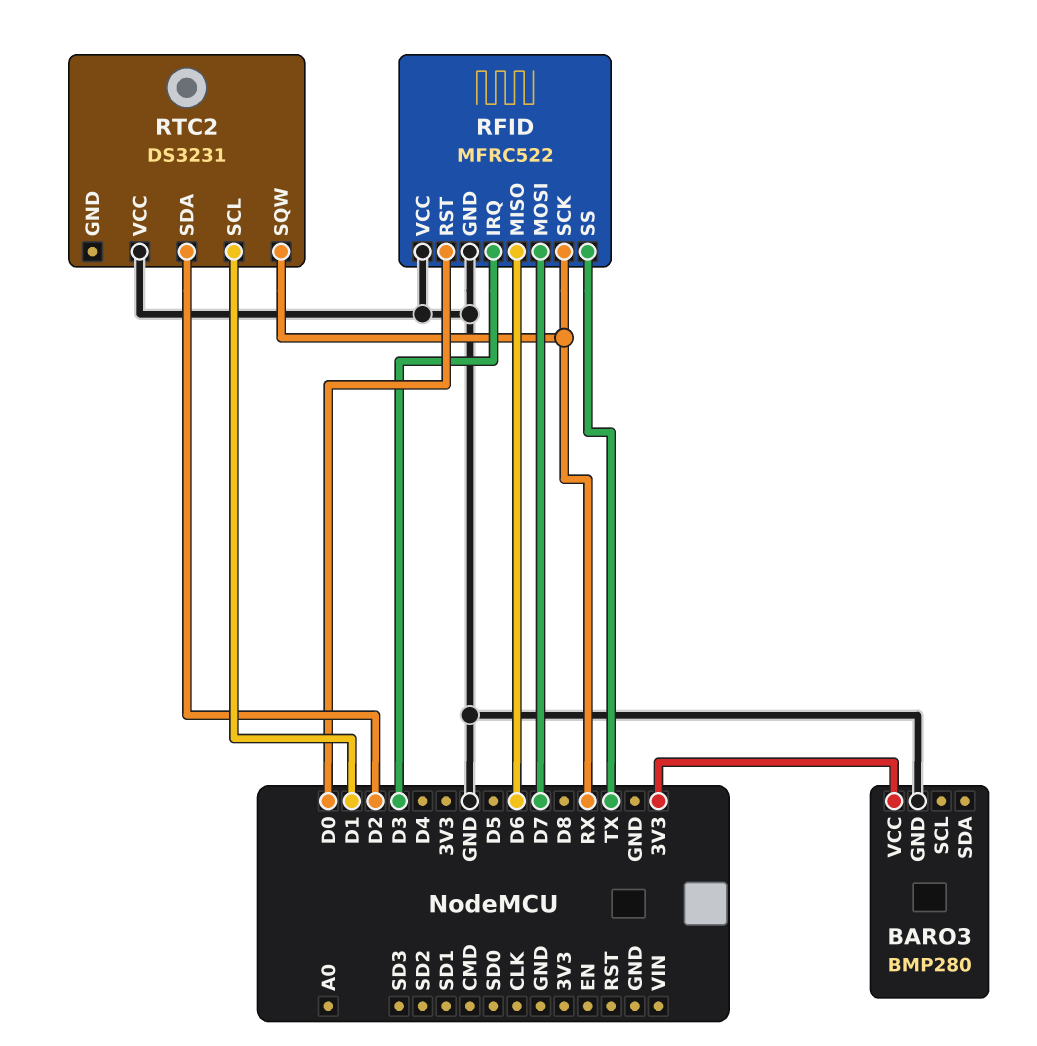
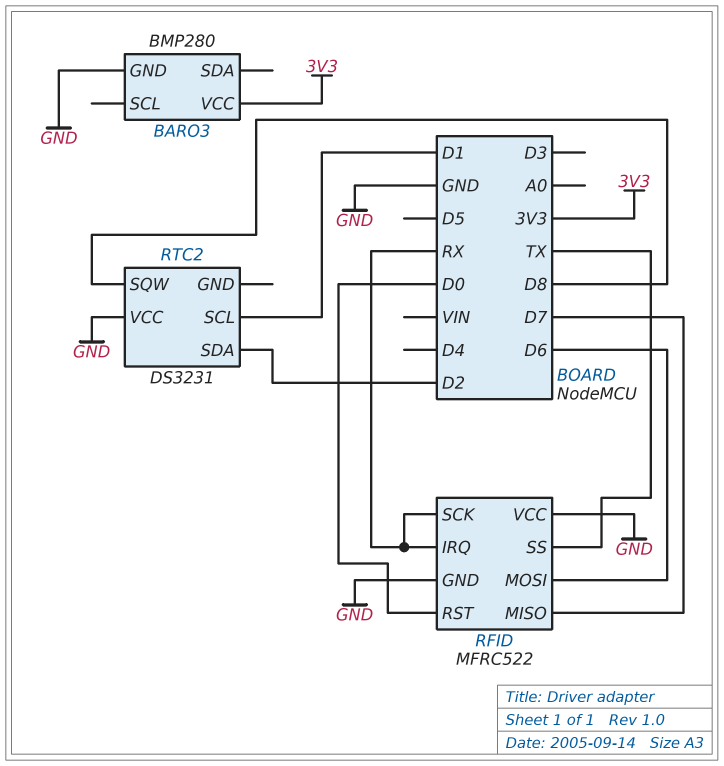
RFID pin IRQ: D3 -> RX
RFID pin MISO: D6 -> D7
RFID pin MOSI: D7 -> D6
RTC2 pin SQW: RX -> D8

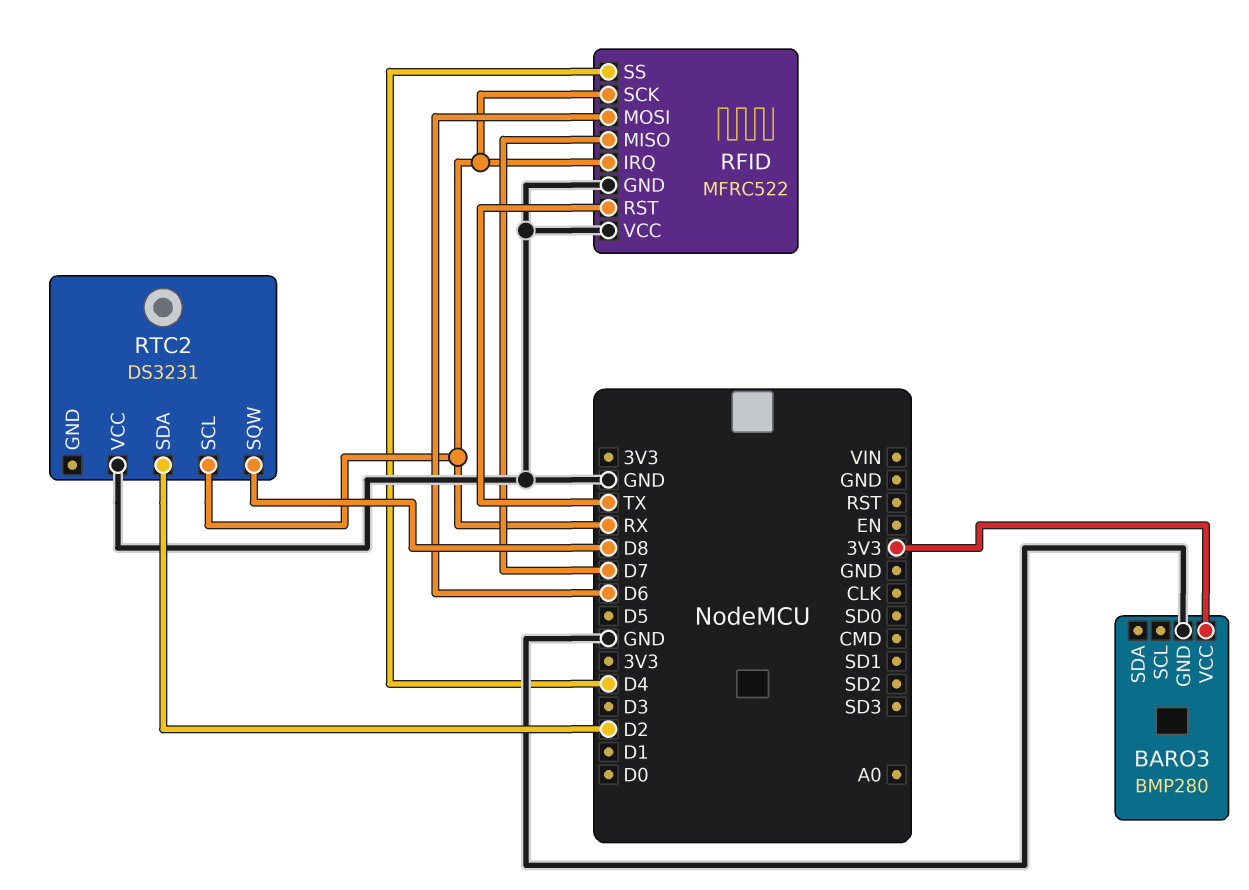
RFID pin RST: D0 -> TX
RFID pin SS: TX -> D4
RTC2 pin SCL: D1 -> RX

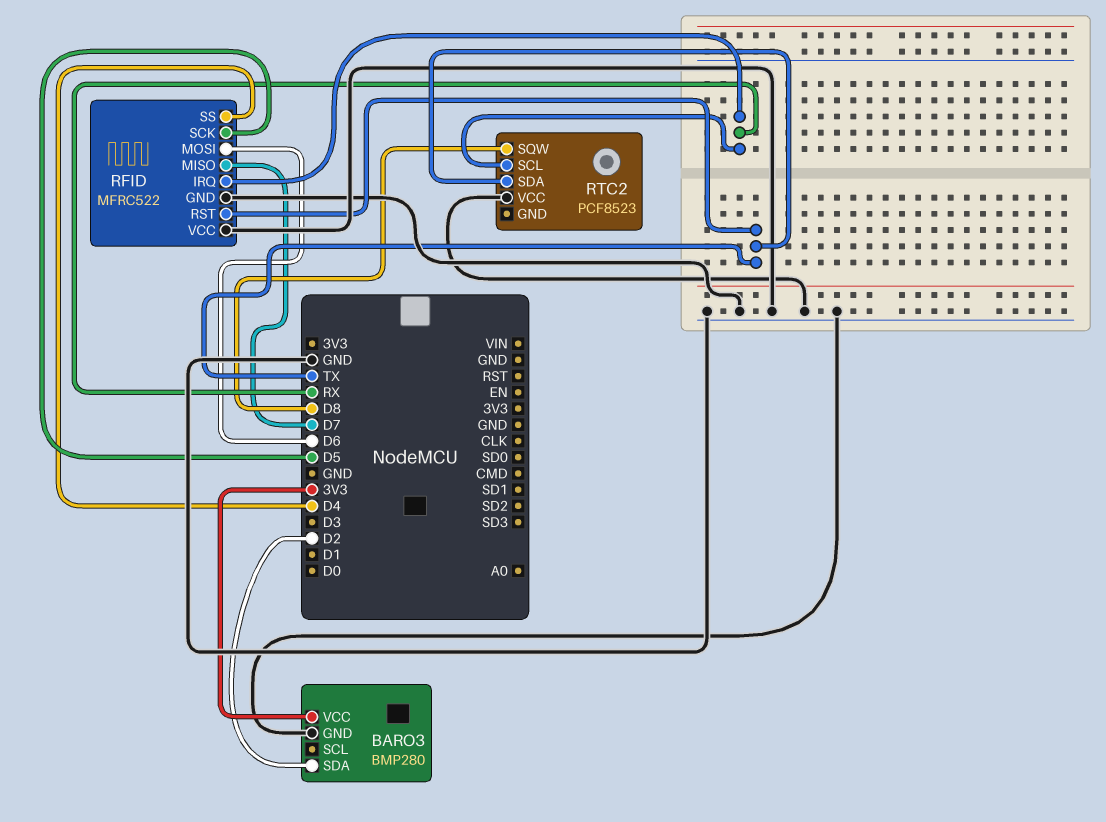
BARO3 pin SDA: none -> D2
RFID pin SCK: RX -> D5
RTC2: DS3231 -> PCF8523
RTC2 pin SDA: D2 -> TX

